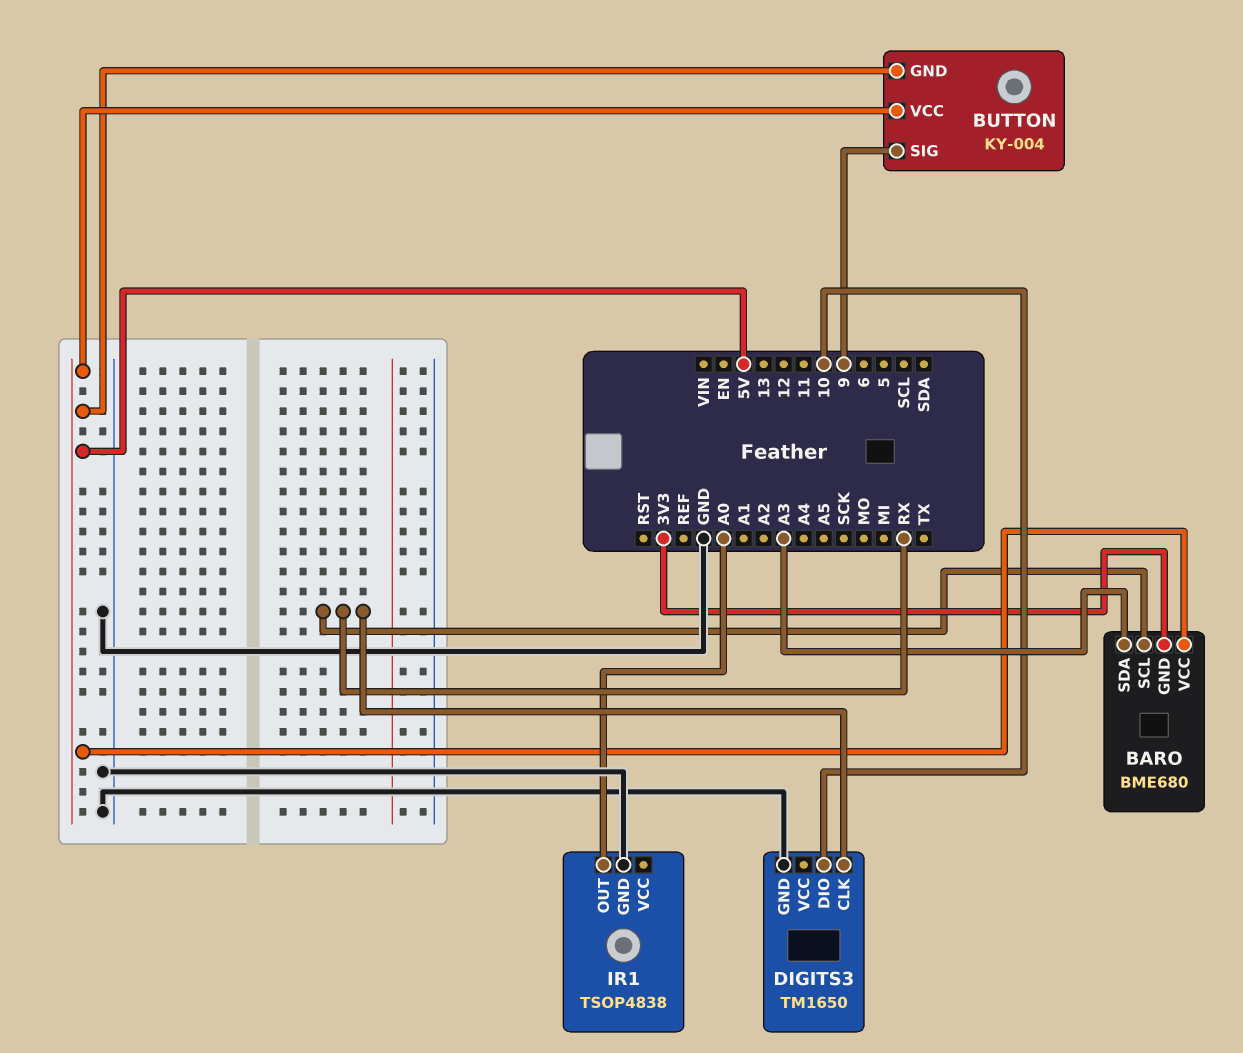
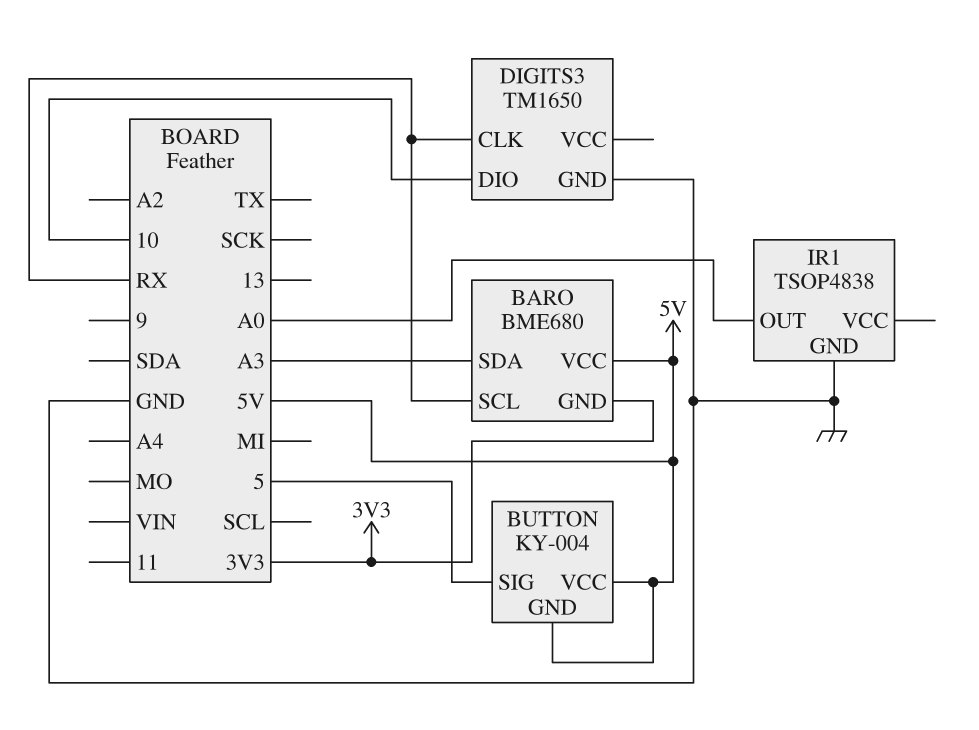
BUTTON pin SIG: 9 -> 5

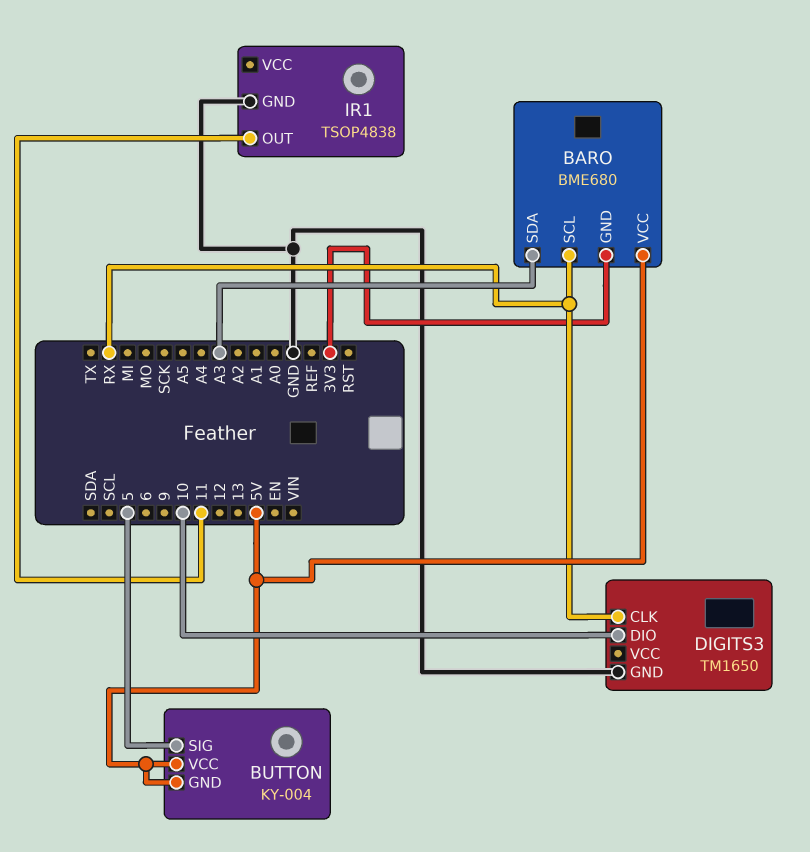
IR1 pin OUT: A0 -> 11

